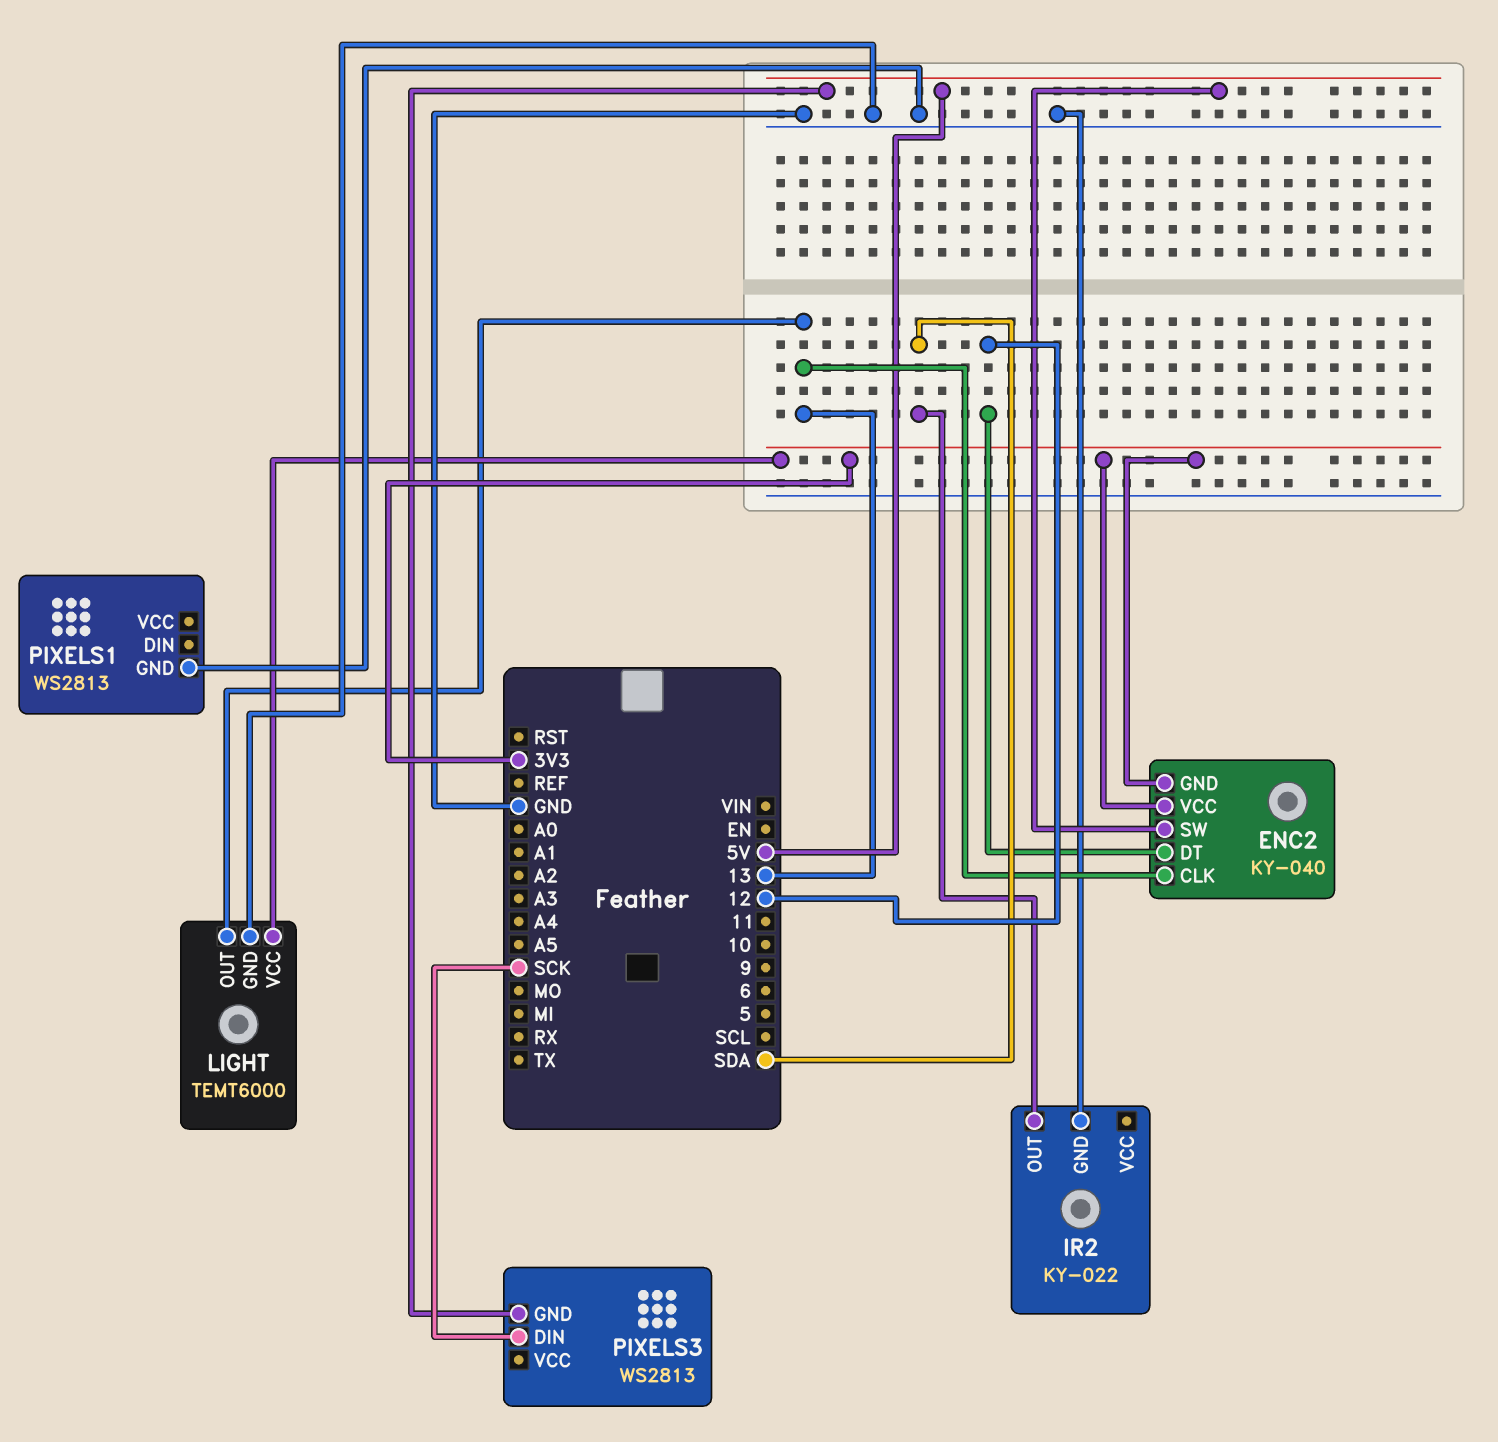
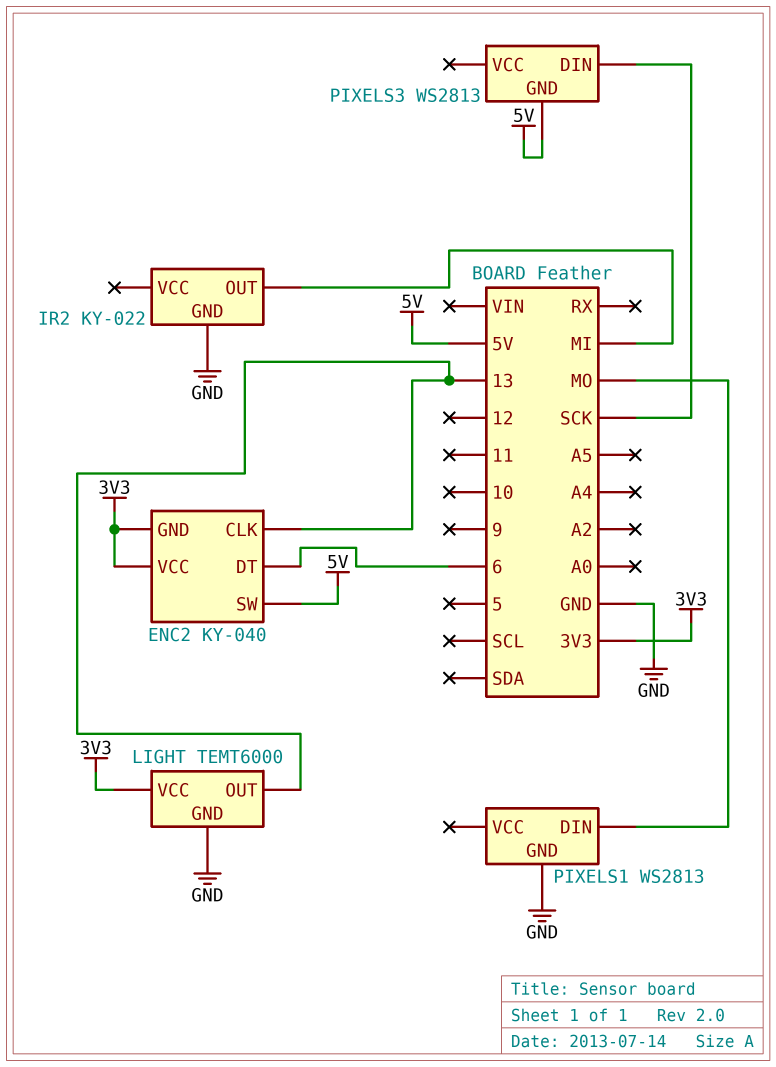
ENC2 pin DT: 12 -> 6
IR2 pin OUT: SDA -> MI
PIXELS1 pin DIN: none -> MO

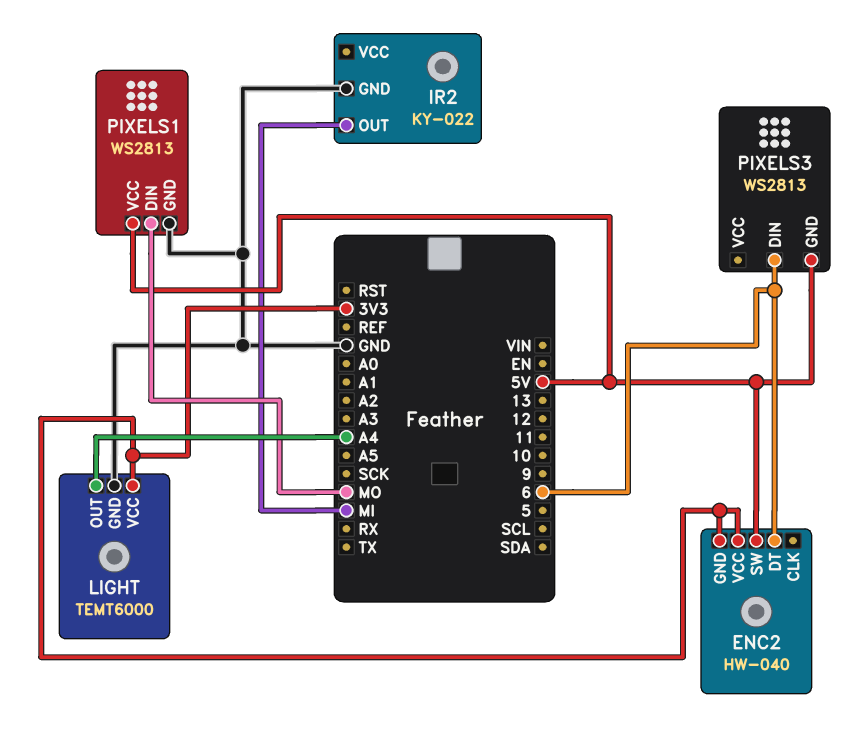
ENC2: KY-040 -> HW-040
ENC2 pin CLK: 13 -> none
LIGHT pin OUT: 13 -> A4
PIXELS1 pin VCC: none -> 5V
PIXELS3 pin DIN: SCK -> 6

